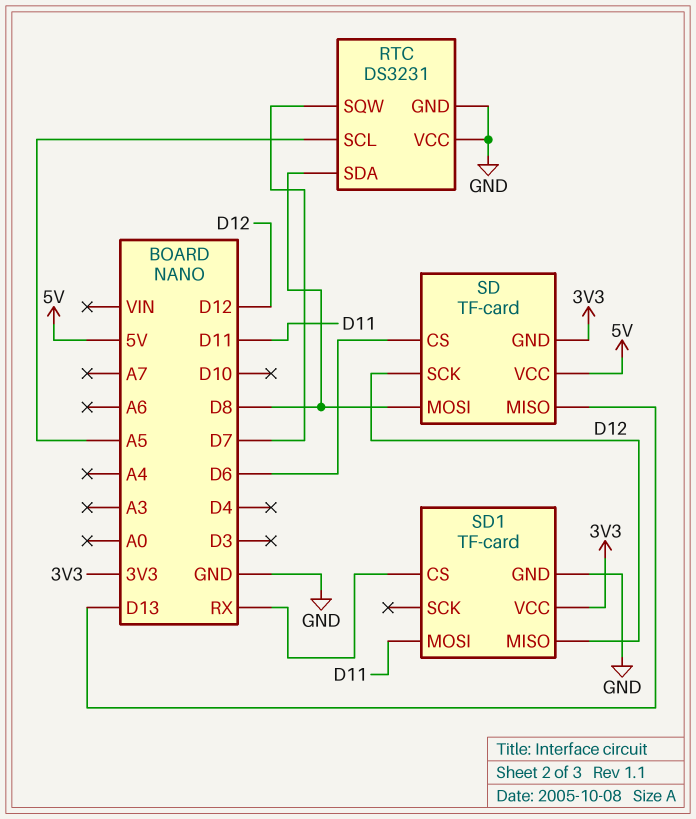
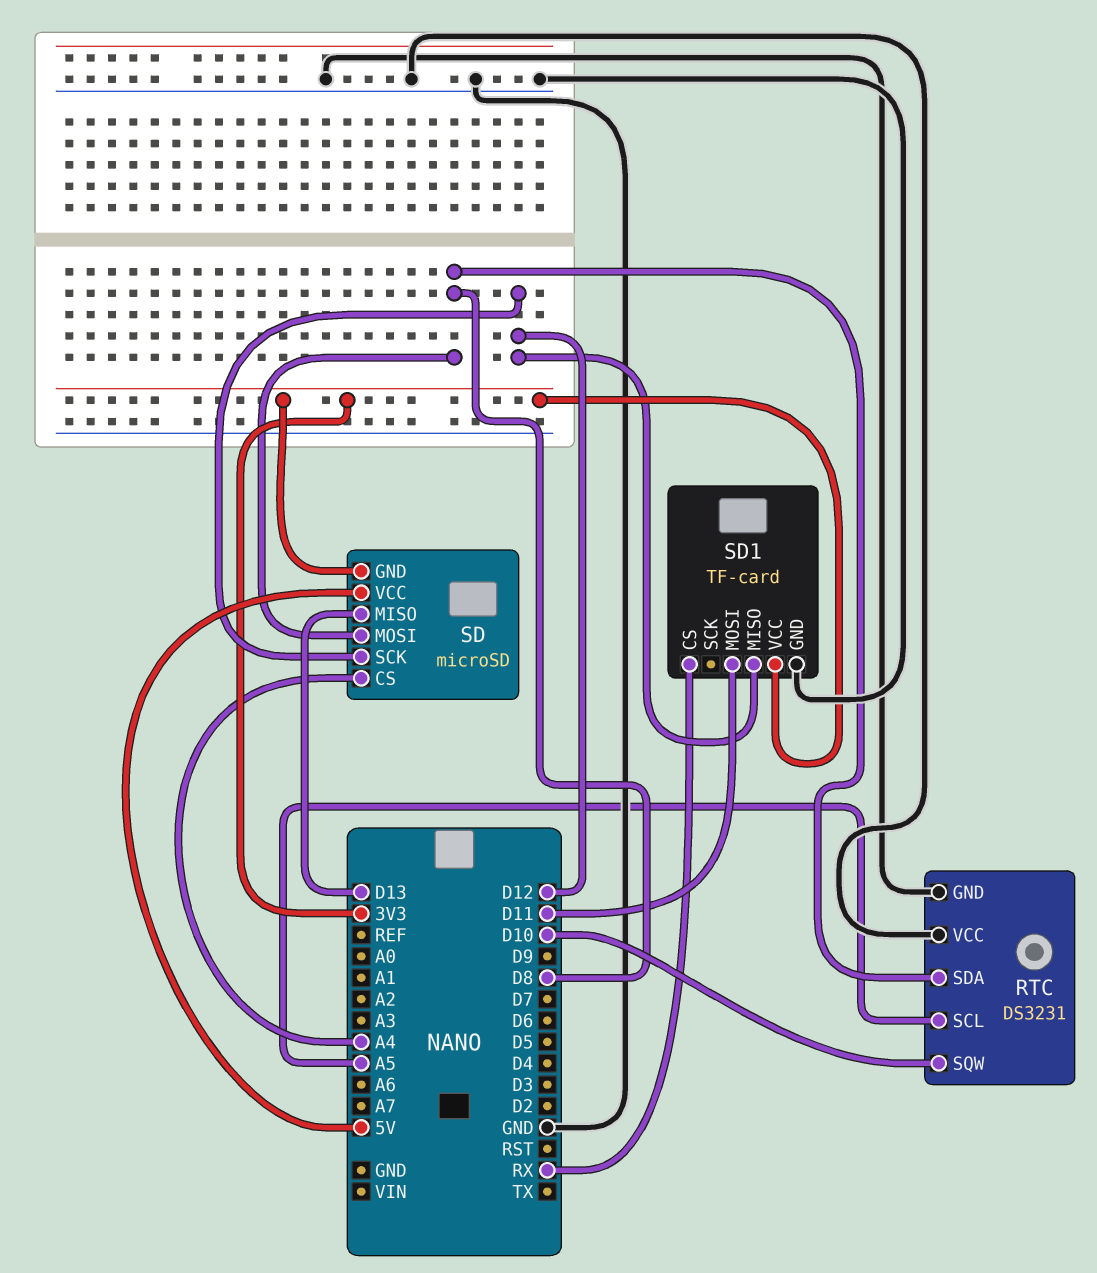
RTC pin SQW: D7 -> D10
SD: TF-card -> microSD
SD pin CS: D6 -> A4

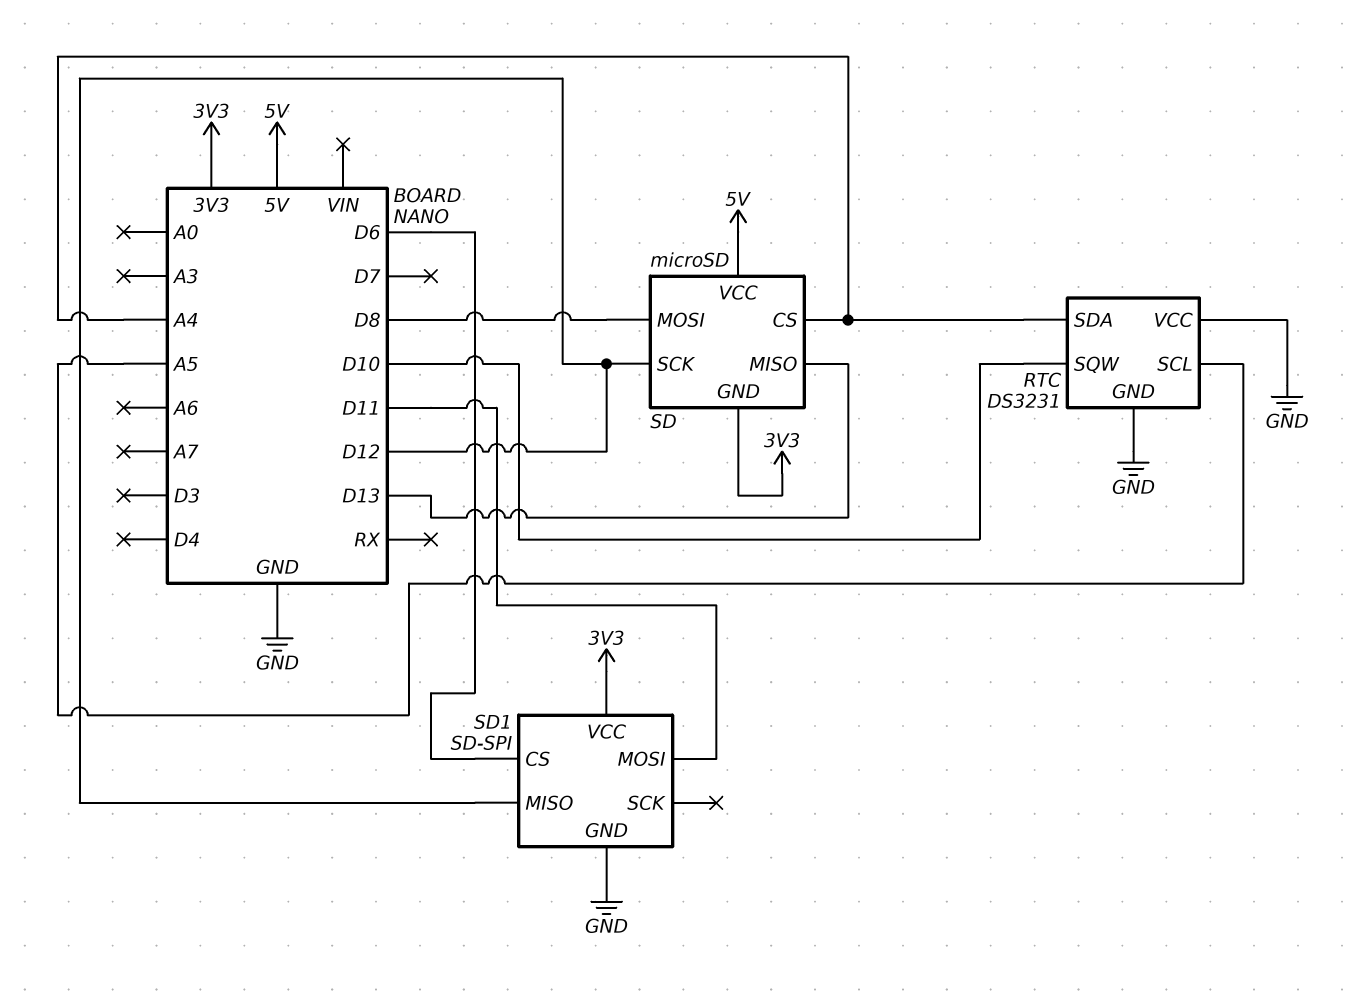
RTC pin SDA: D8 -> A4
SD1: TF-card -> SD-SPI
SD1 pin CS: RX -> D6

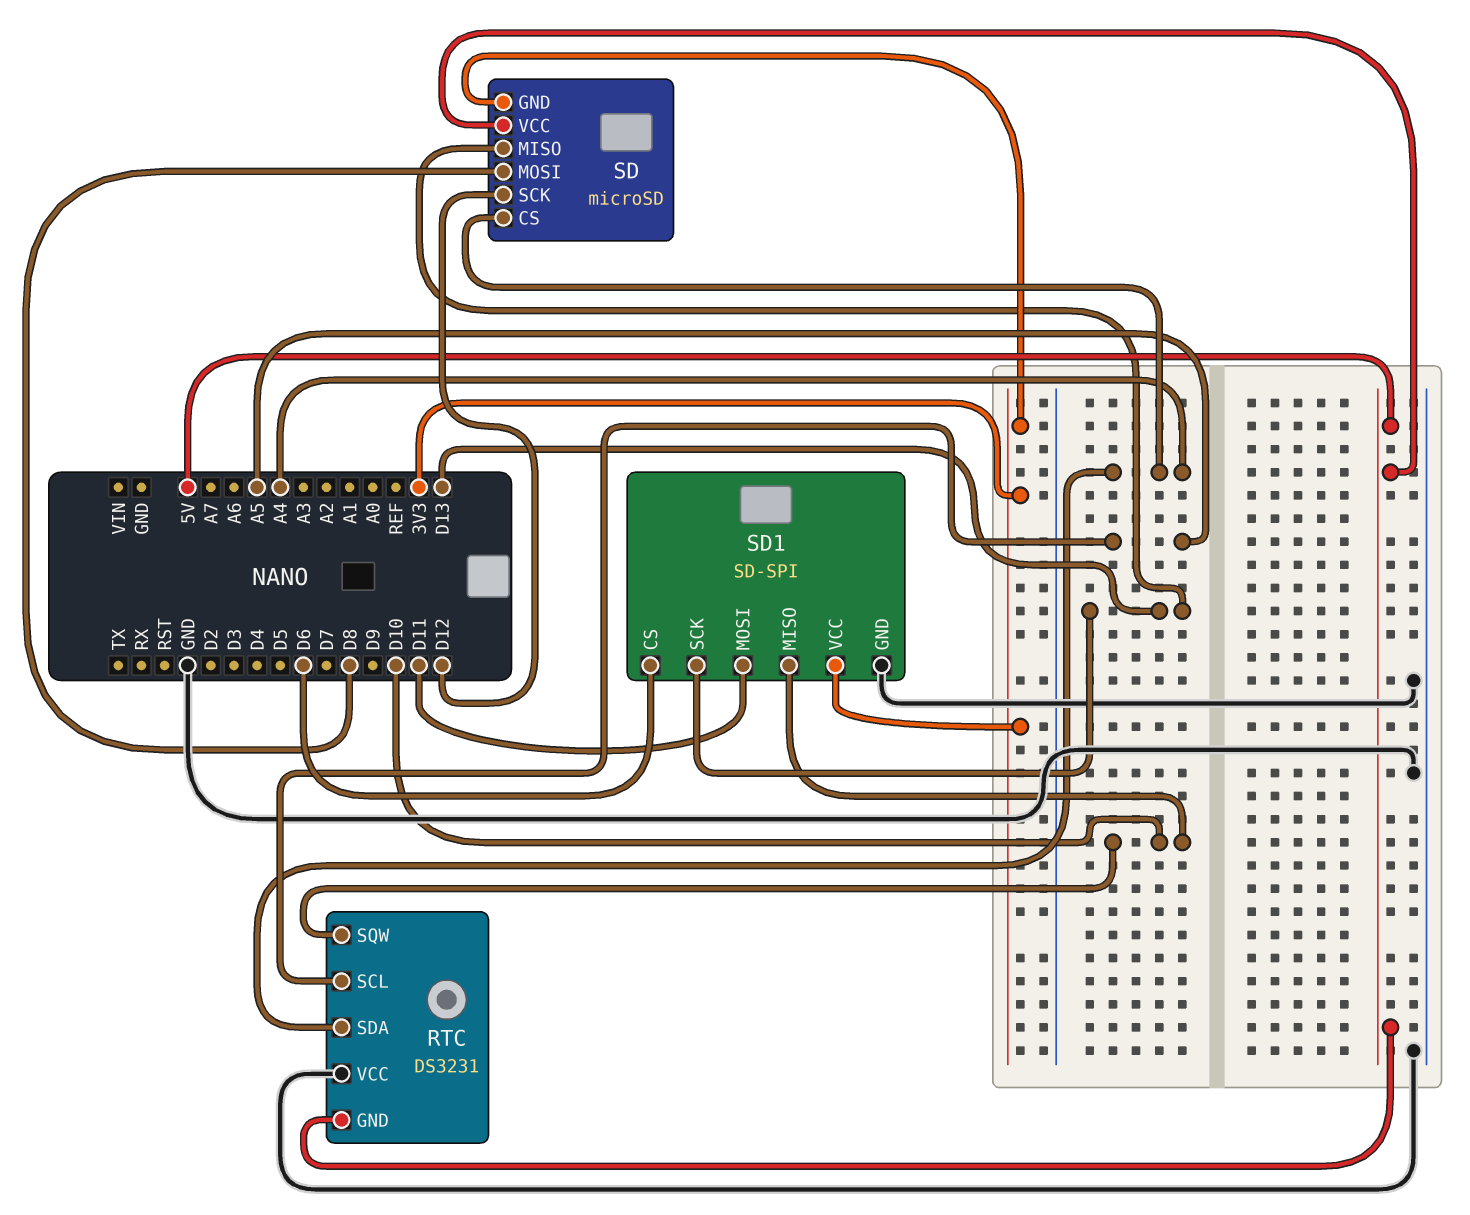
RTC pin GND: GND -> 5V
SD1 pin MISO: D12 -> D10
SD1 pin SCK: none -> D13

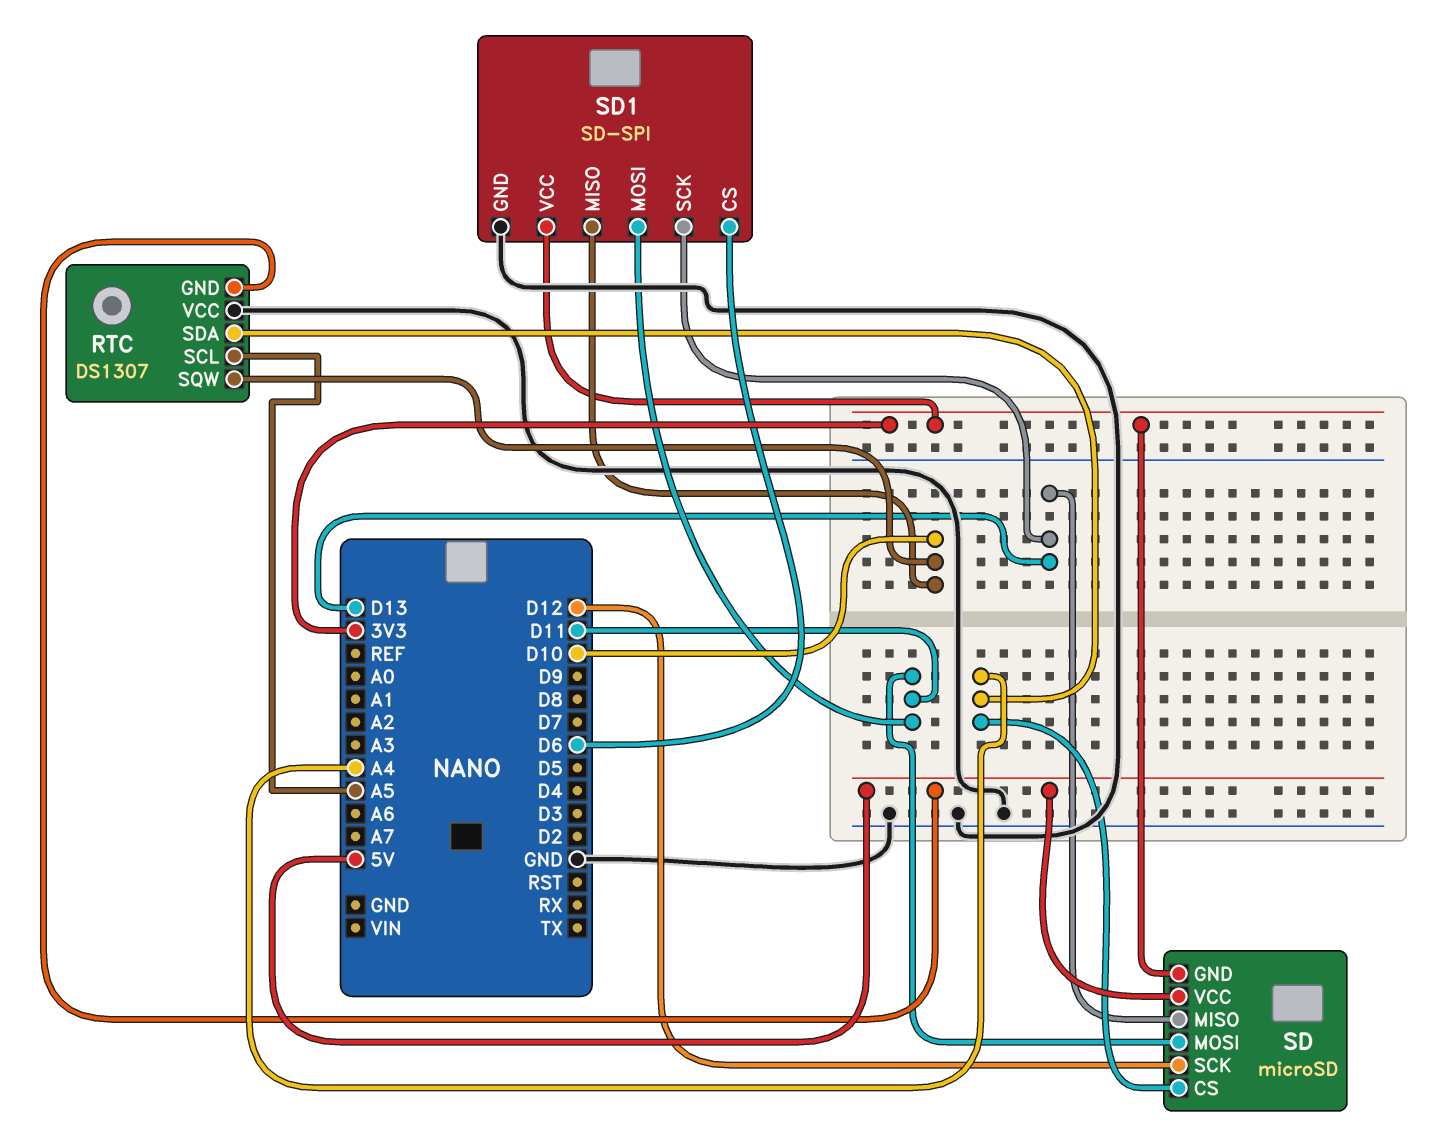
RTC: DS3231 -> DS1307
SD pin MOSI: D8 -> D11

